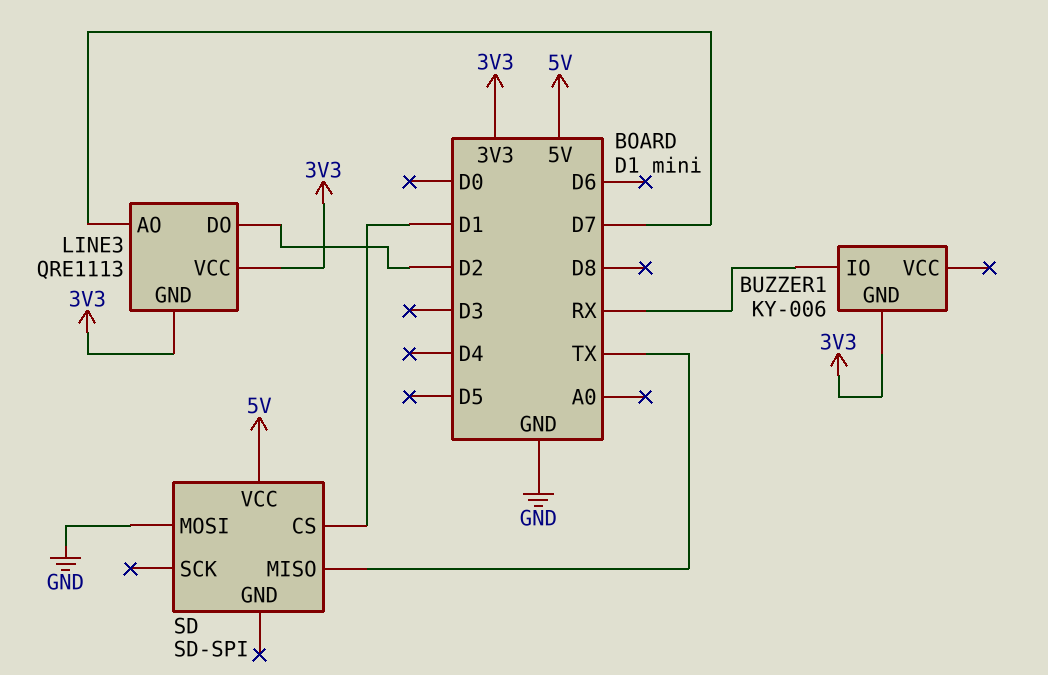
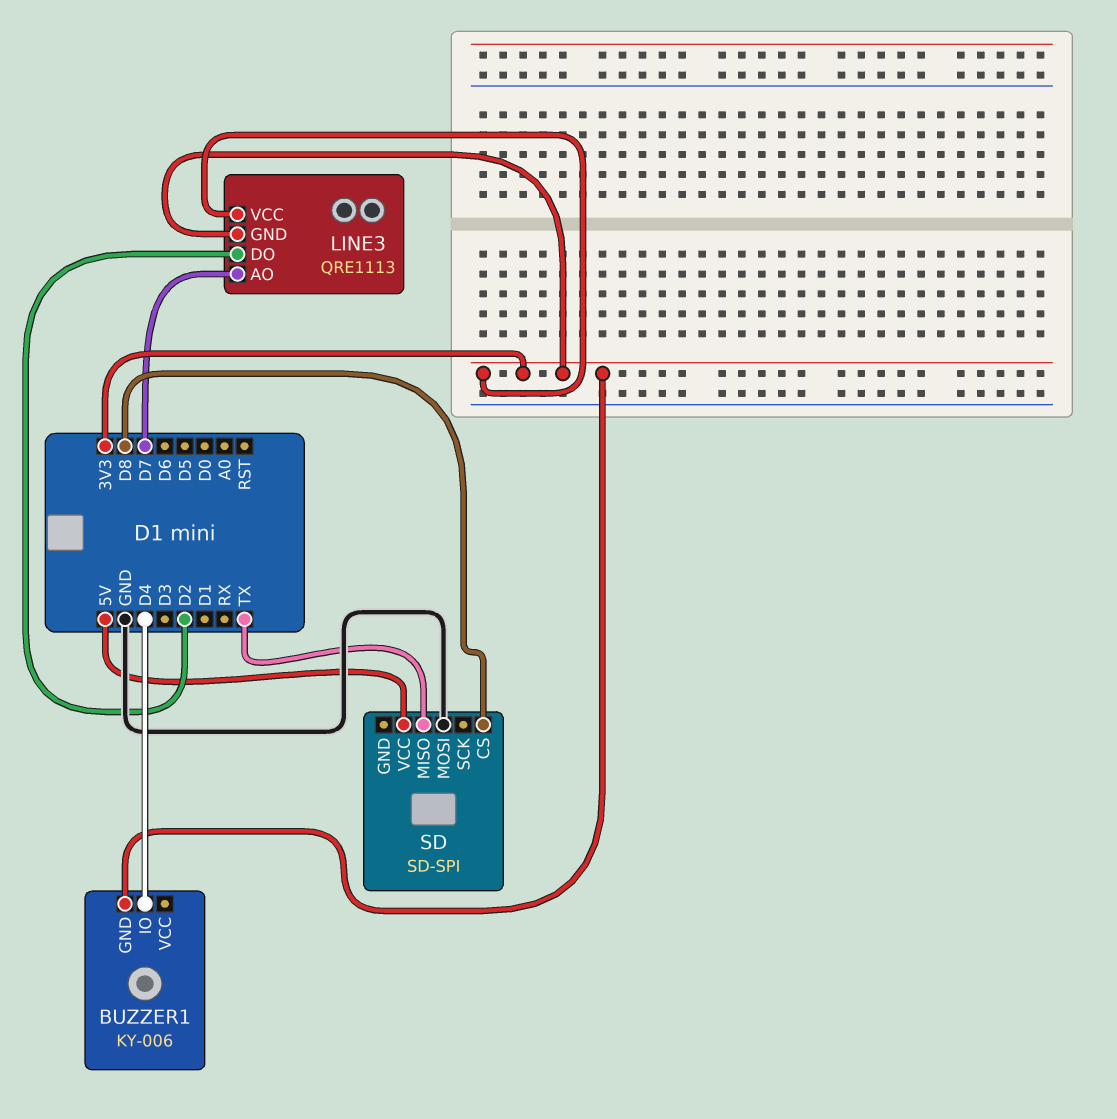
BUZZER1 pin IO: RX -> D4
SD pin CS: D1 -> D8

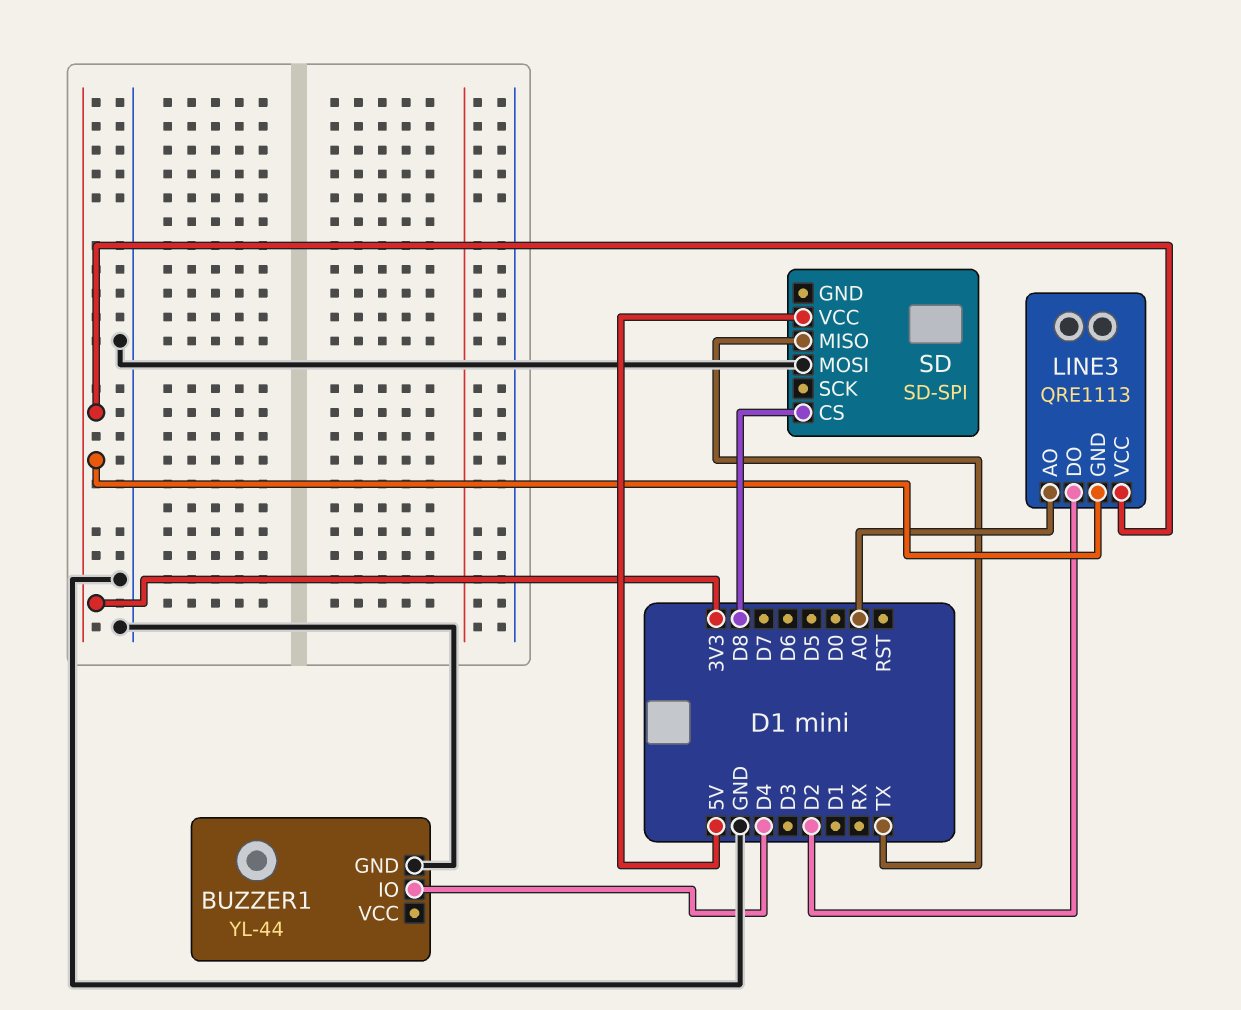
BUZZER1: KY-006 -> YL-44
BUZZER1 pin GND: 3V3 -> GND
LINE3 pin AO: D7 -> A0

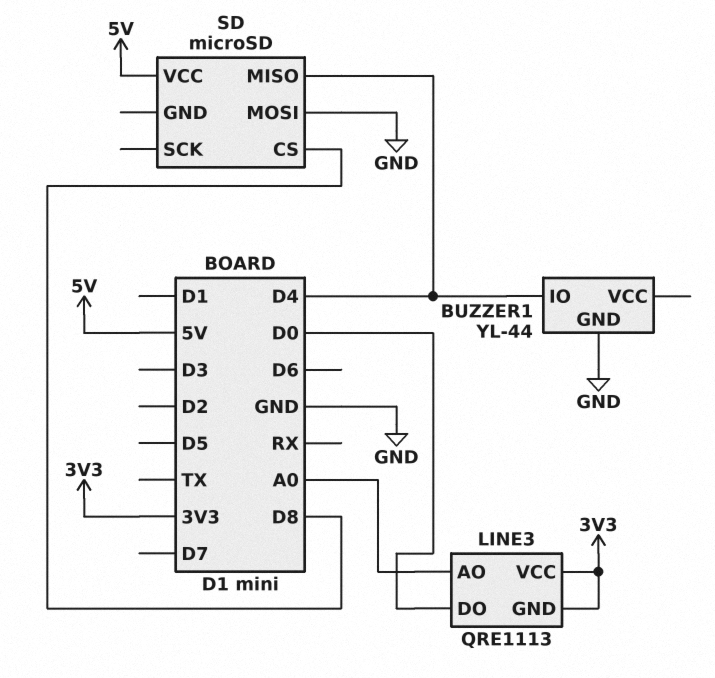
LINE3 pin DO: D2 -> D0
SD: SD-SPI -> microSD
SD pin MISO: TX -> D4

